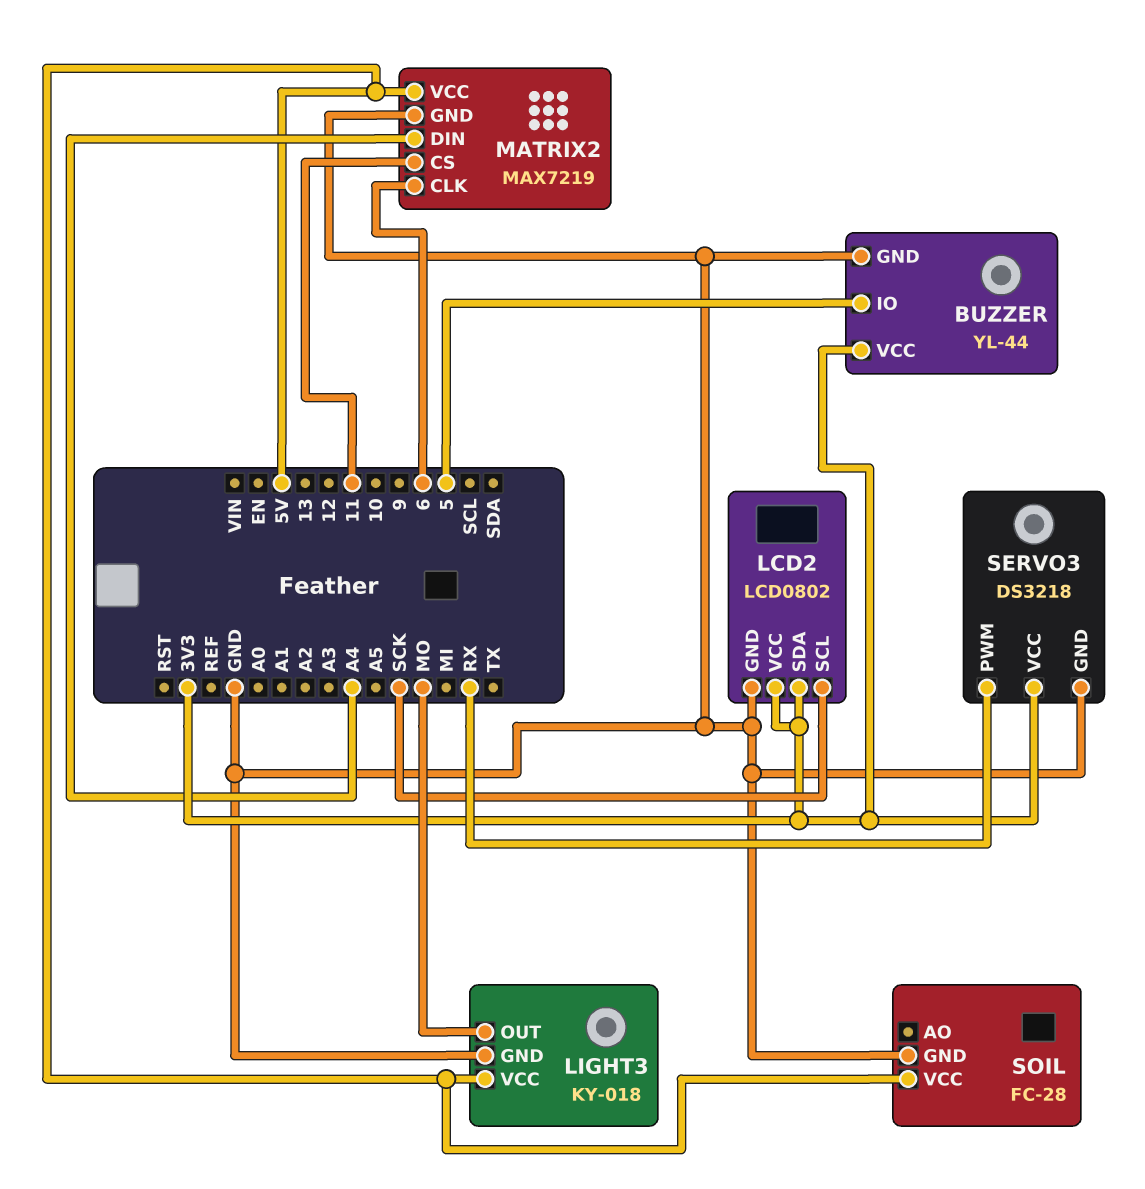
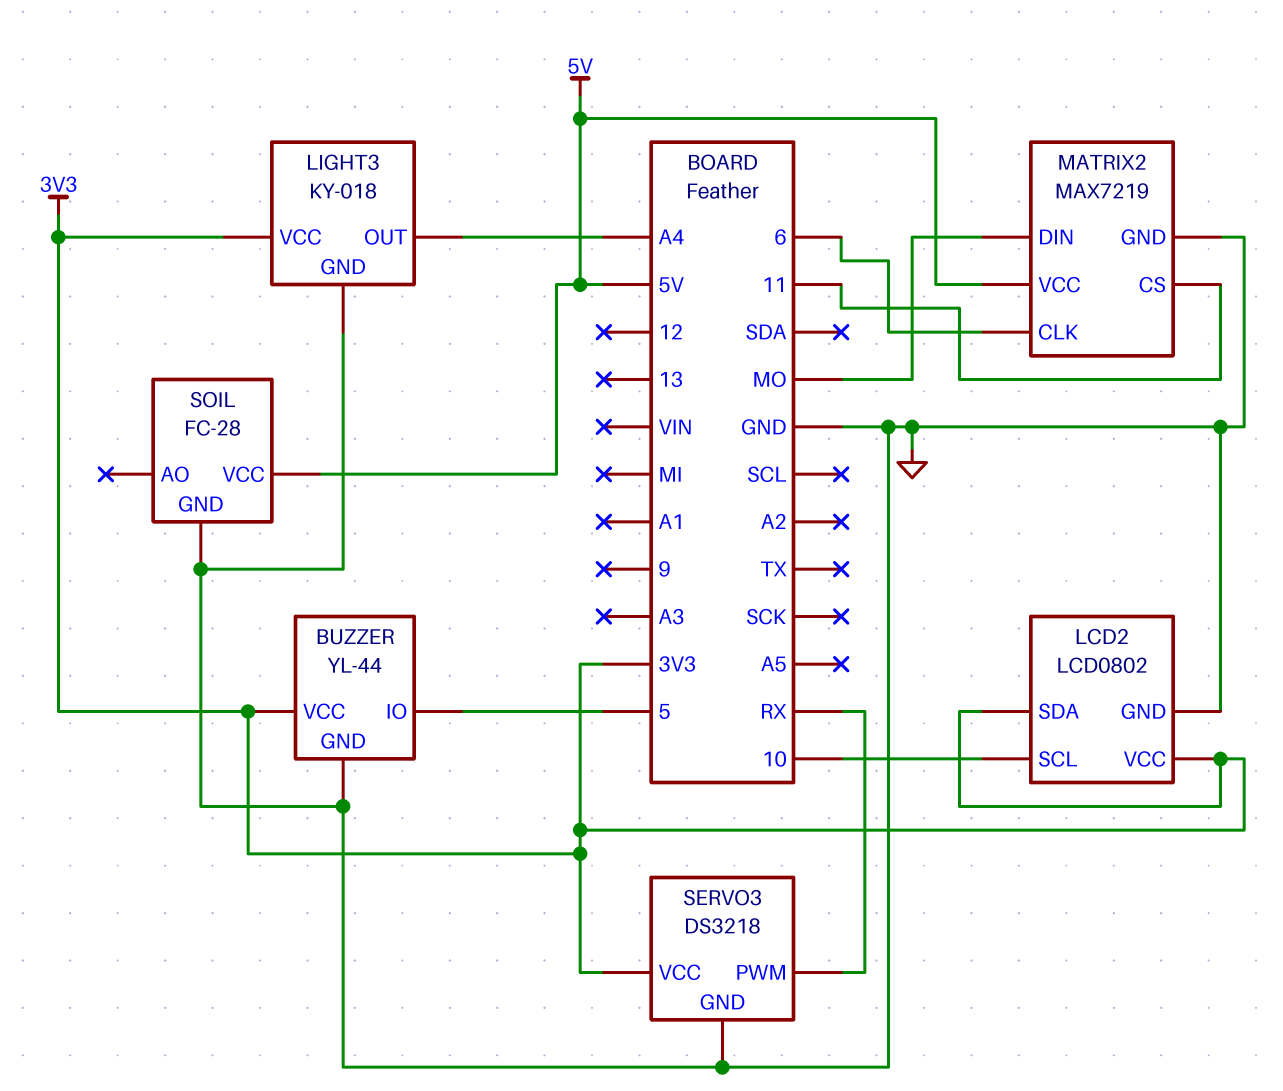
LCD2 pin SCL: SCK -> 10
LIGHT3 pin OUT: MO -> A4
LIGHT3 pin VCC: 5V -> 3V3
MATRIX2 pin DIN: A4 -> MO

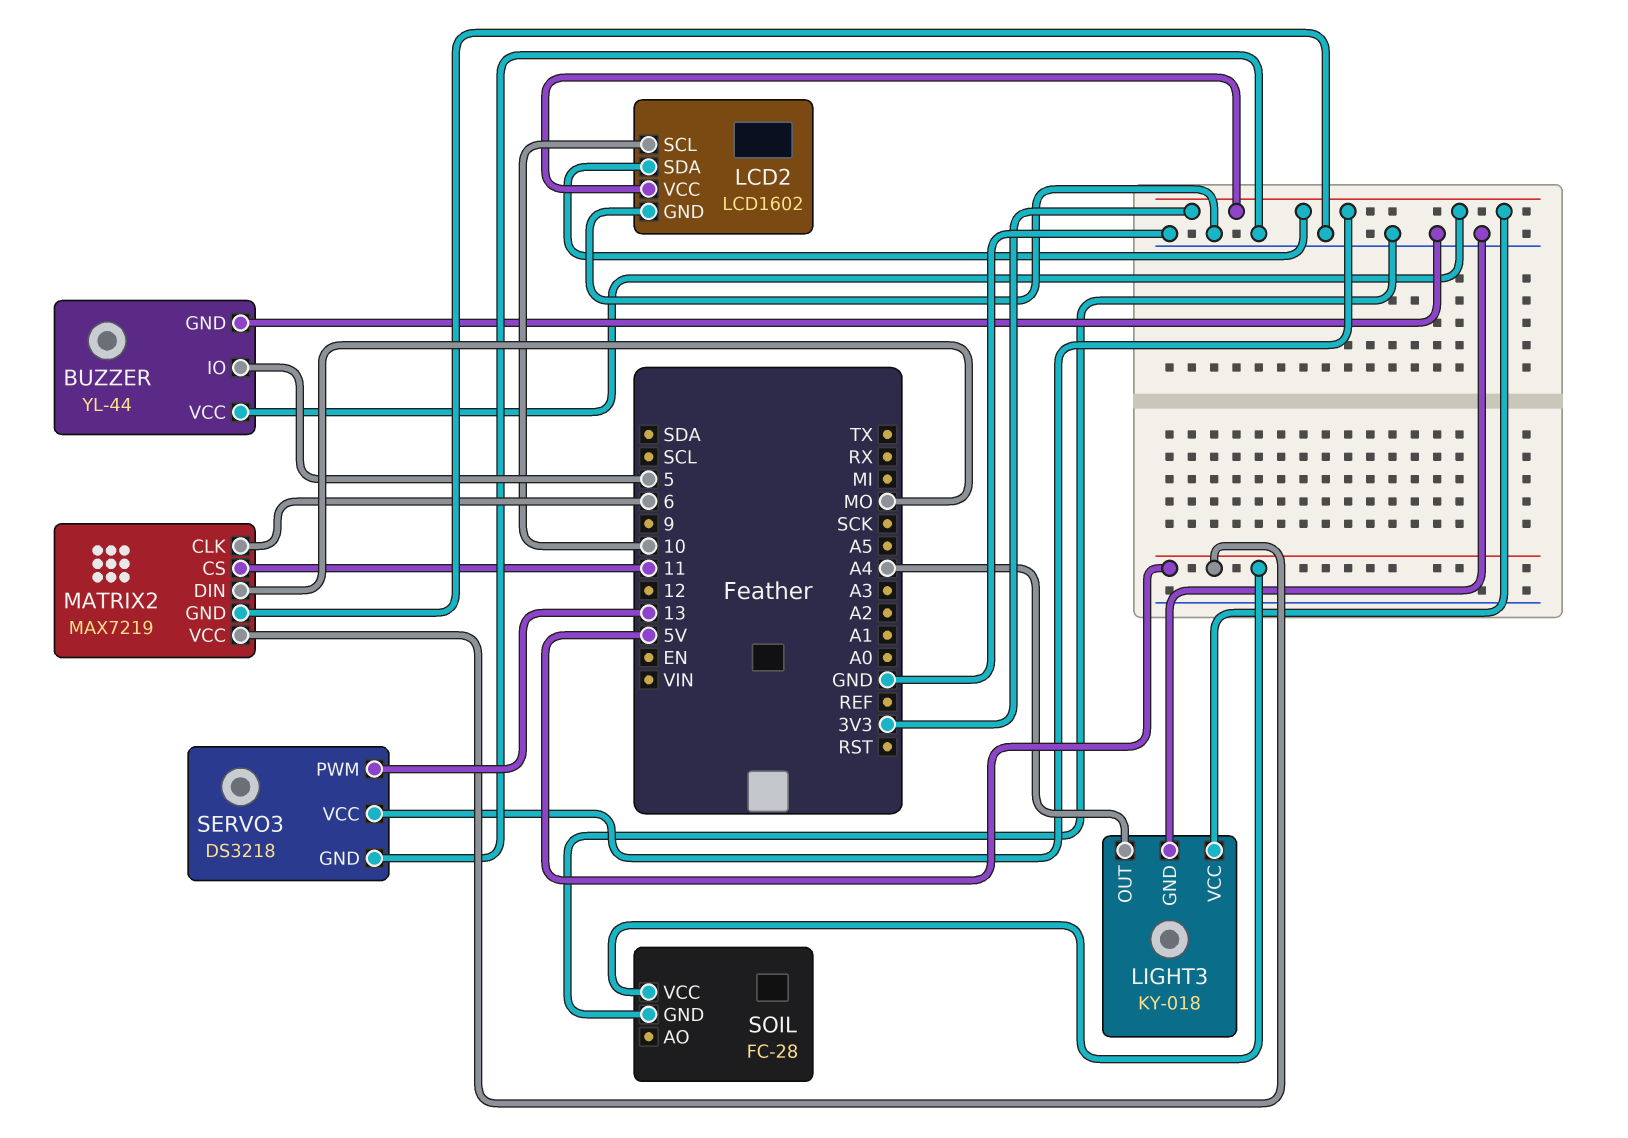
LCD2: LCD0802 -> LCD1602
SERVO3 pin PWM: RX -> 13

